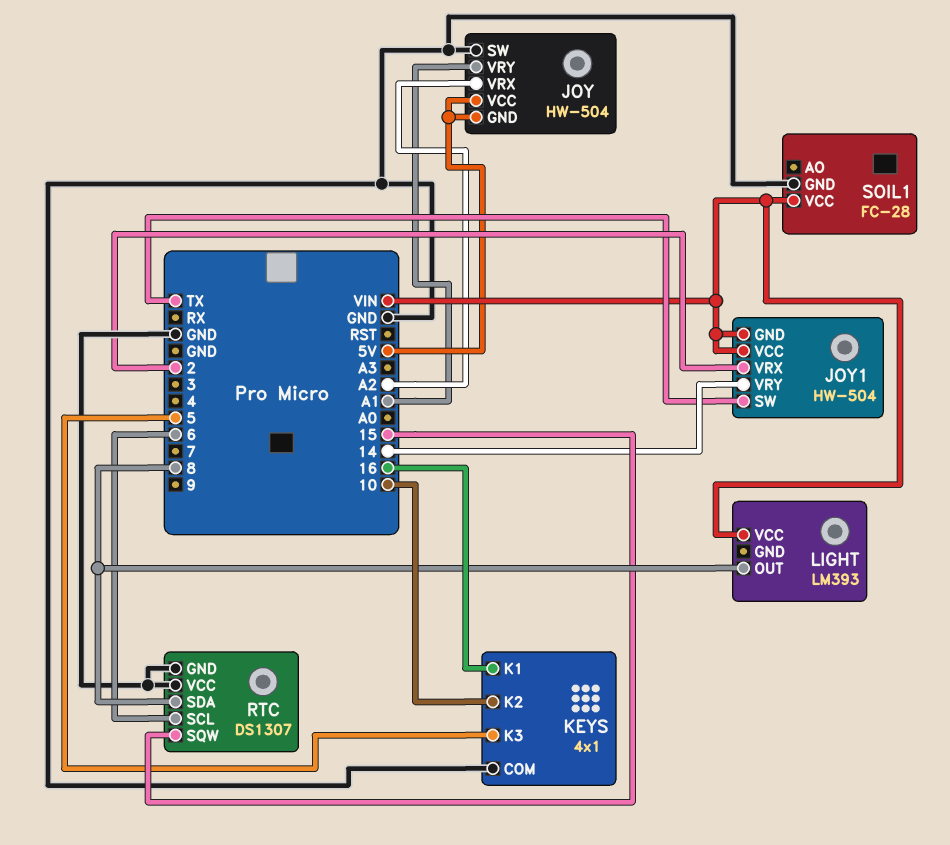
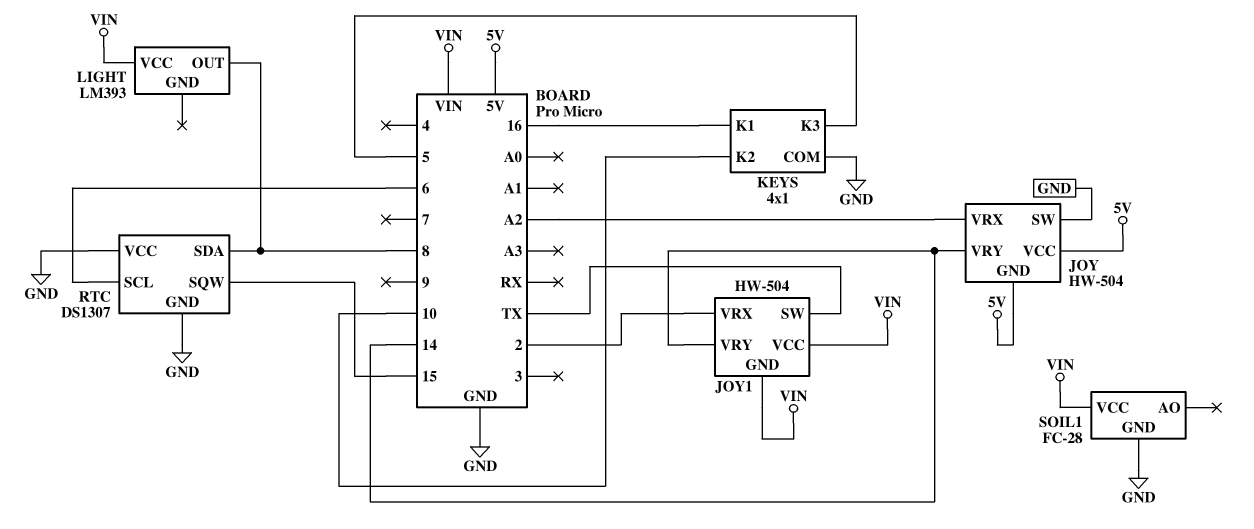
JOY pin VRY: A1 -> 14

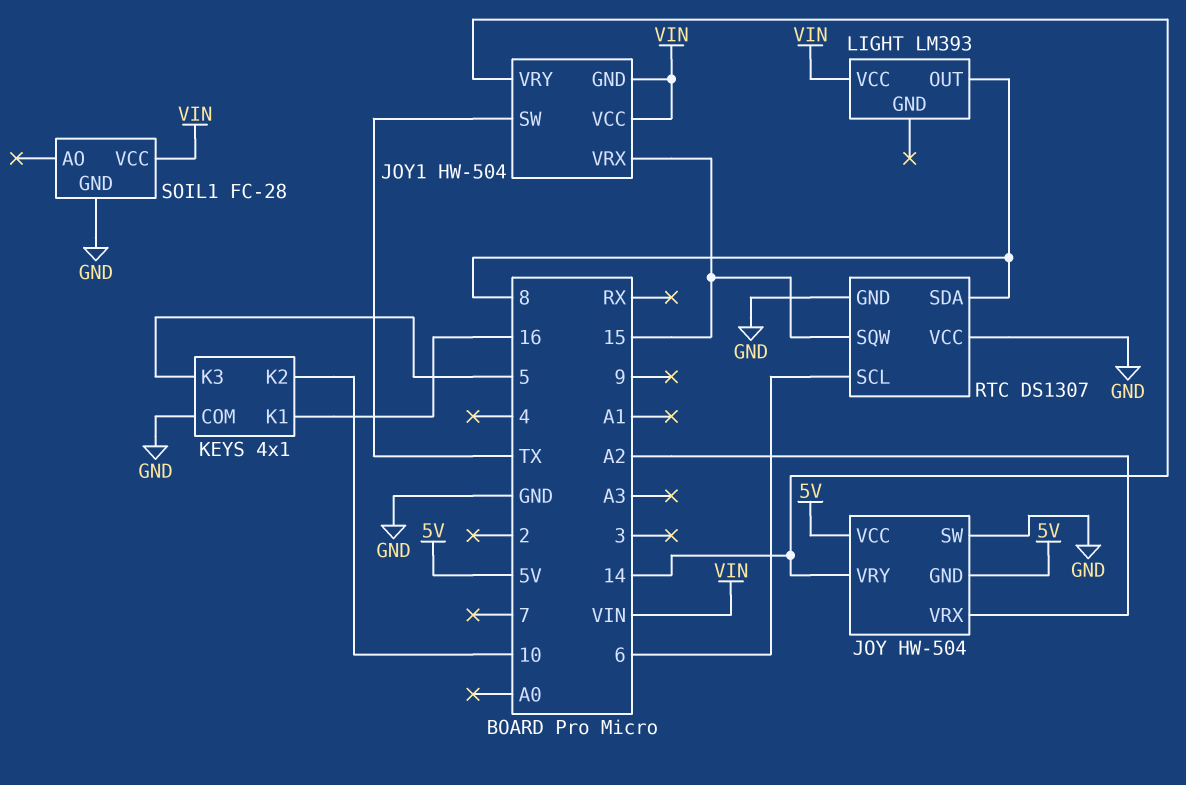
JOY1 pin VRX: 2 -> 15

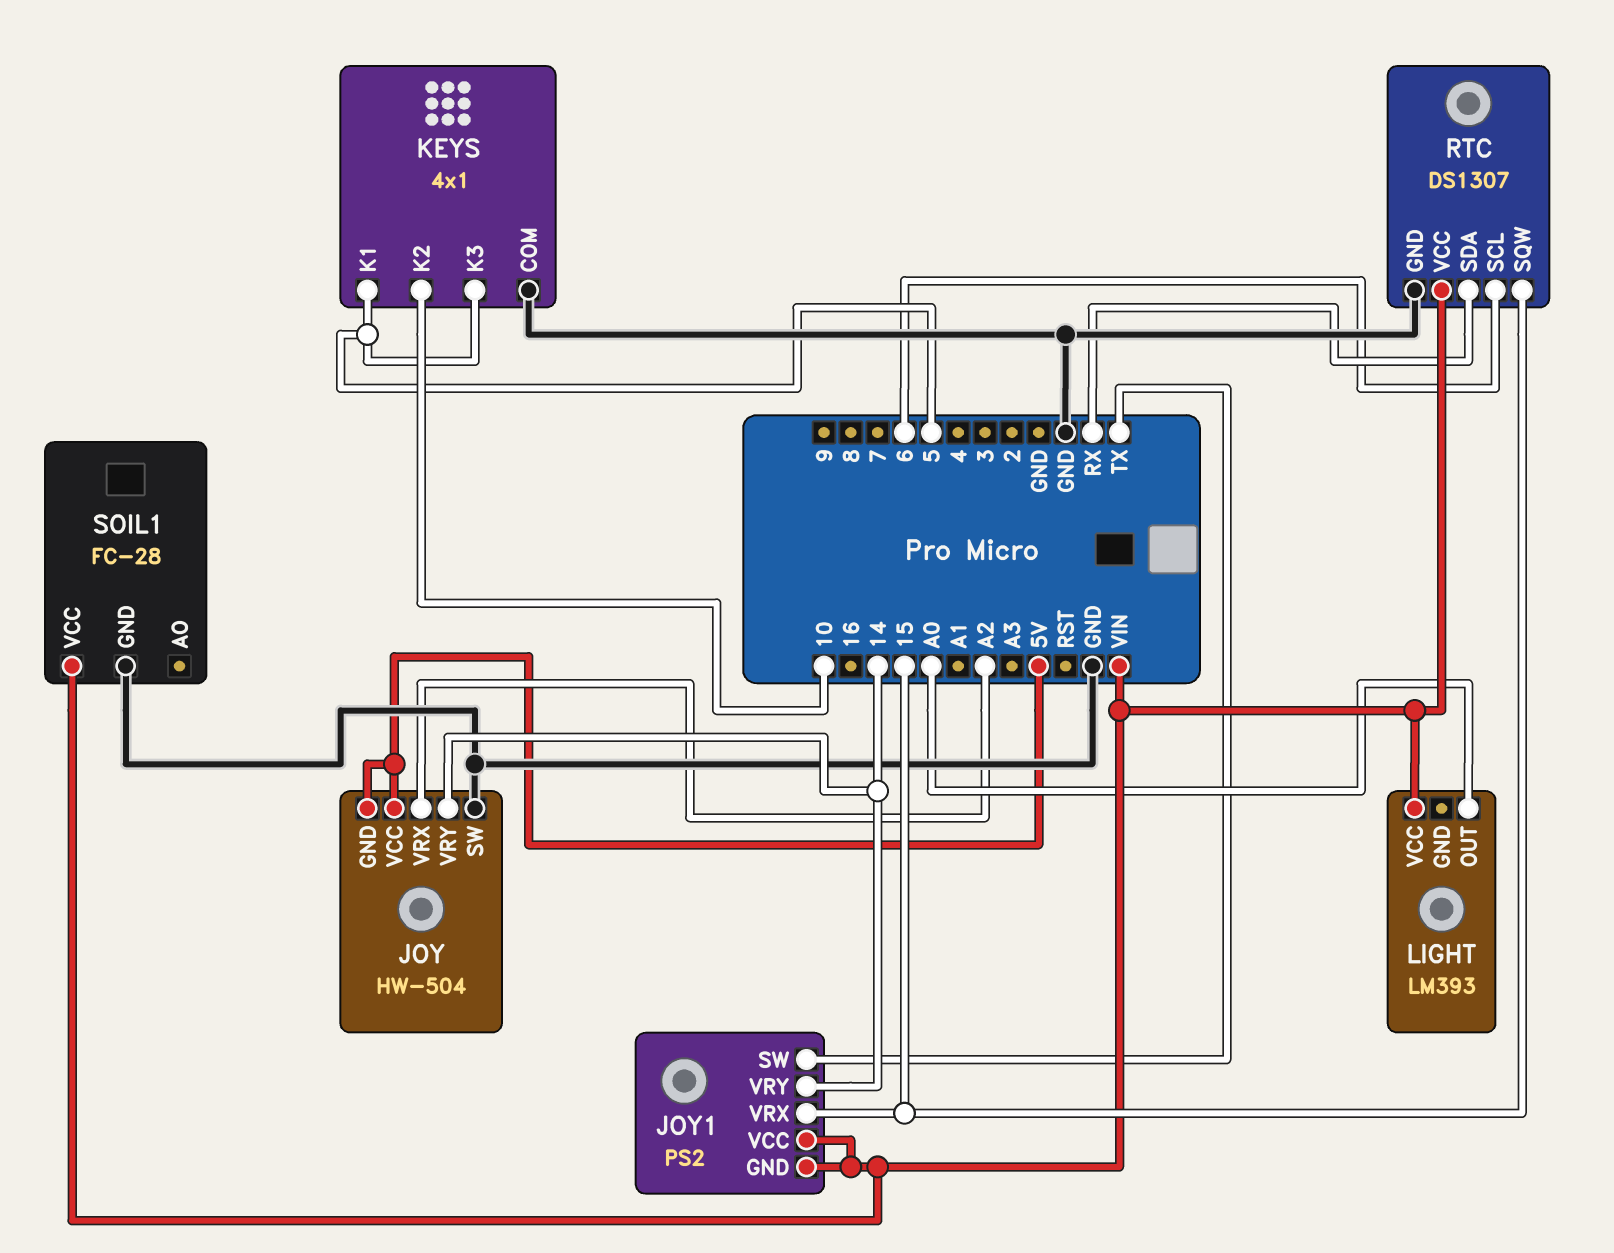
JOY1: HW-504 -> PS2
KEYS pin K1: 16 -> 5
LIGHT pin OUT: 8 -> A0
RTC pin SDA: 8 -> RX
RTC pin VCC: GND -> VIN

